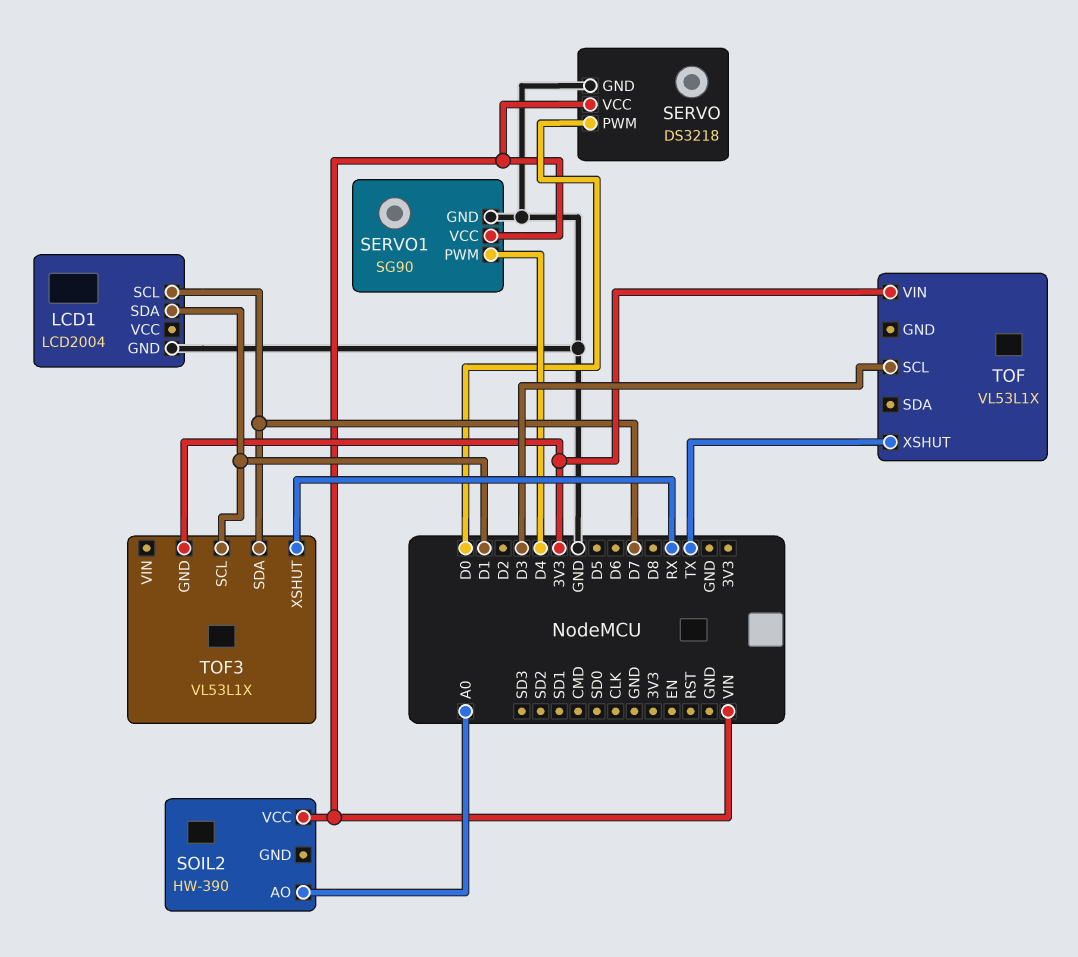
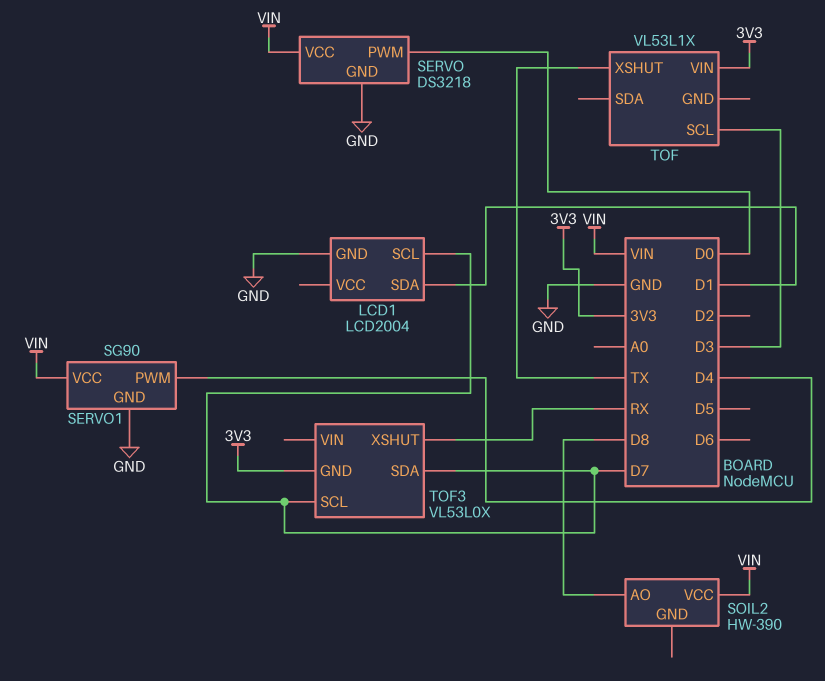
SOIL2 pin AO: A0 -> D8
TOF3: VL53L1X -> VL53L0X
TOF3 pin SCL: D1 -> D7

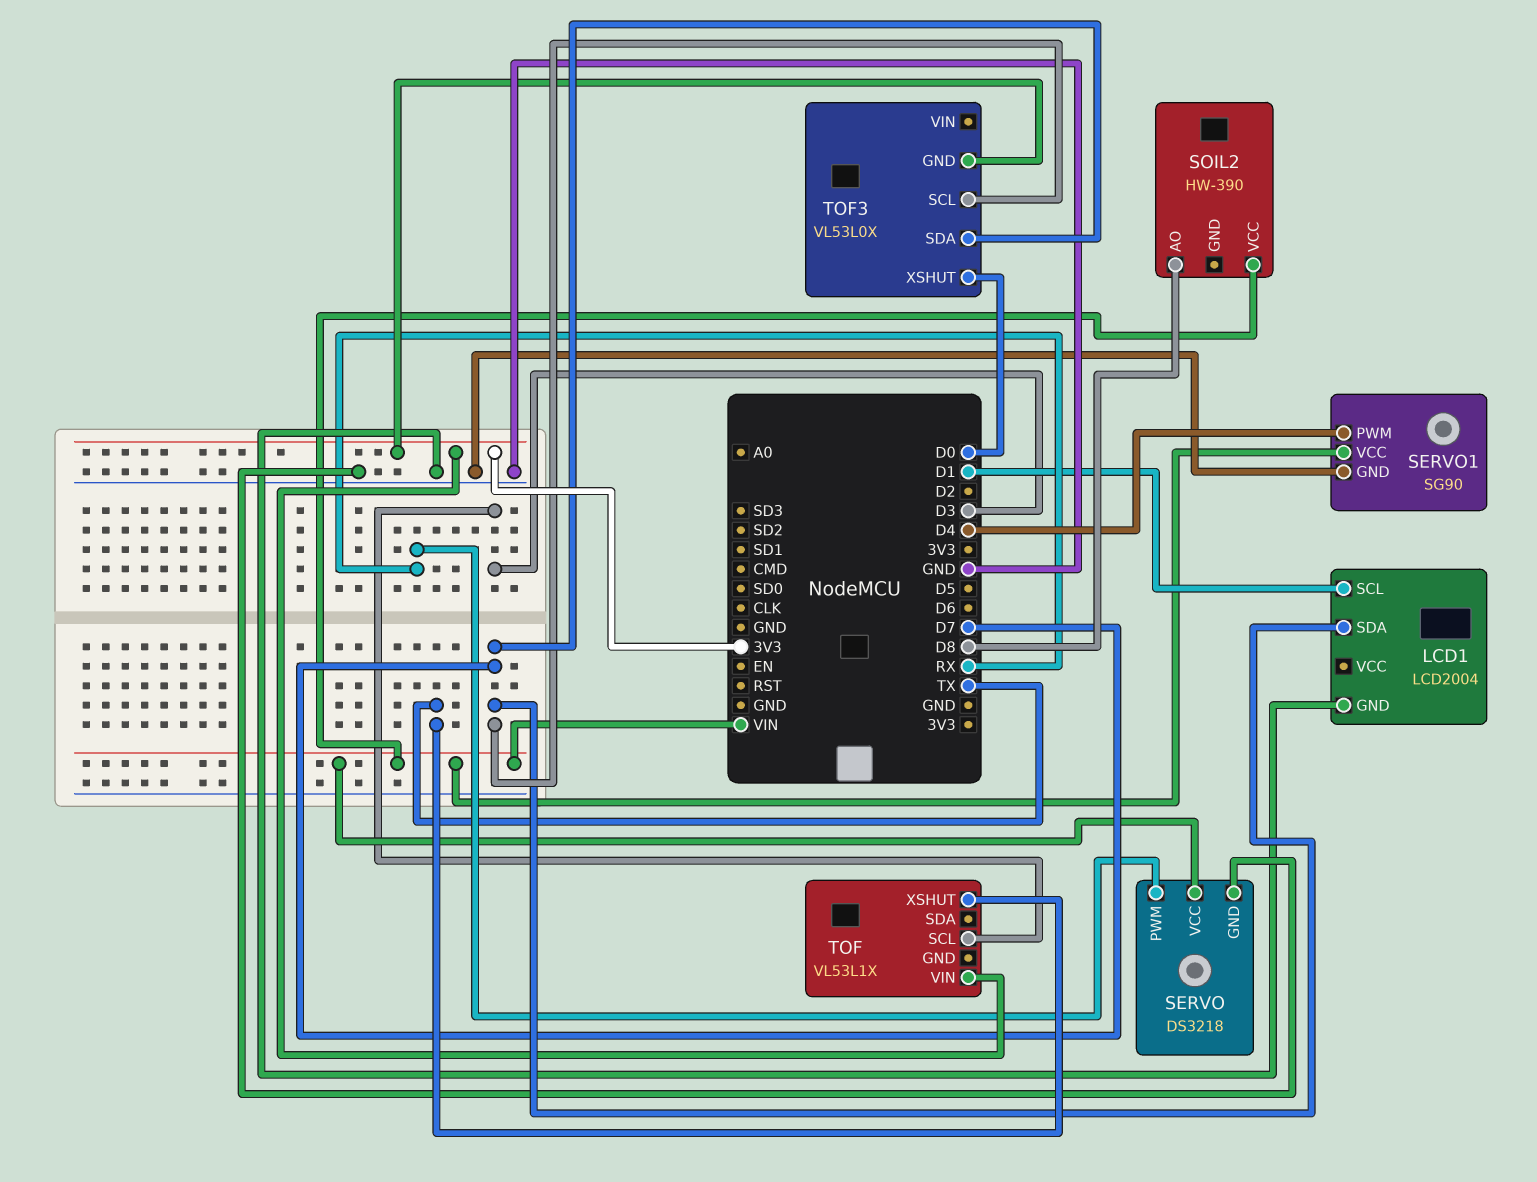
LCD1 pin SCL: D7 -> D1
LCD1 pin SDA: D1 -> D7
SERVO pin PWM: D0 -> RX
TOF3 pin XSHUT: RX -> D0

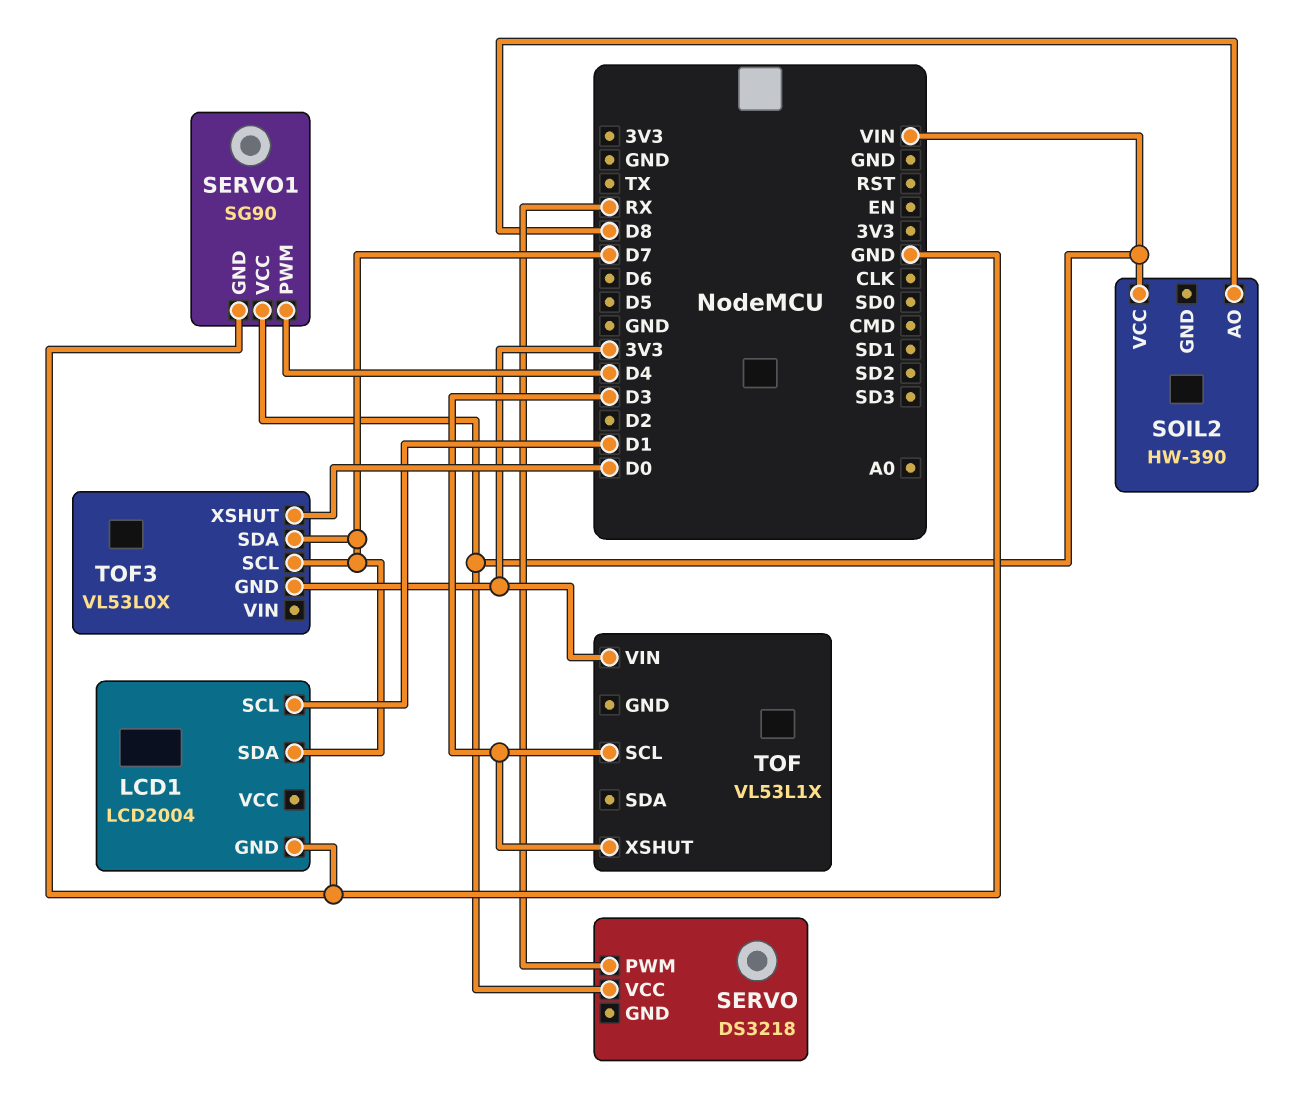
SERVO pin GND: GND -> none
TOF pin XSHUT: TX -> D3

